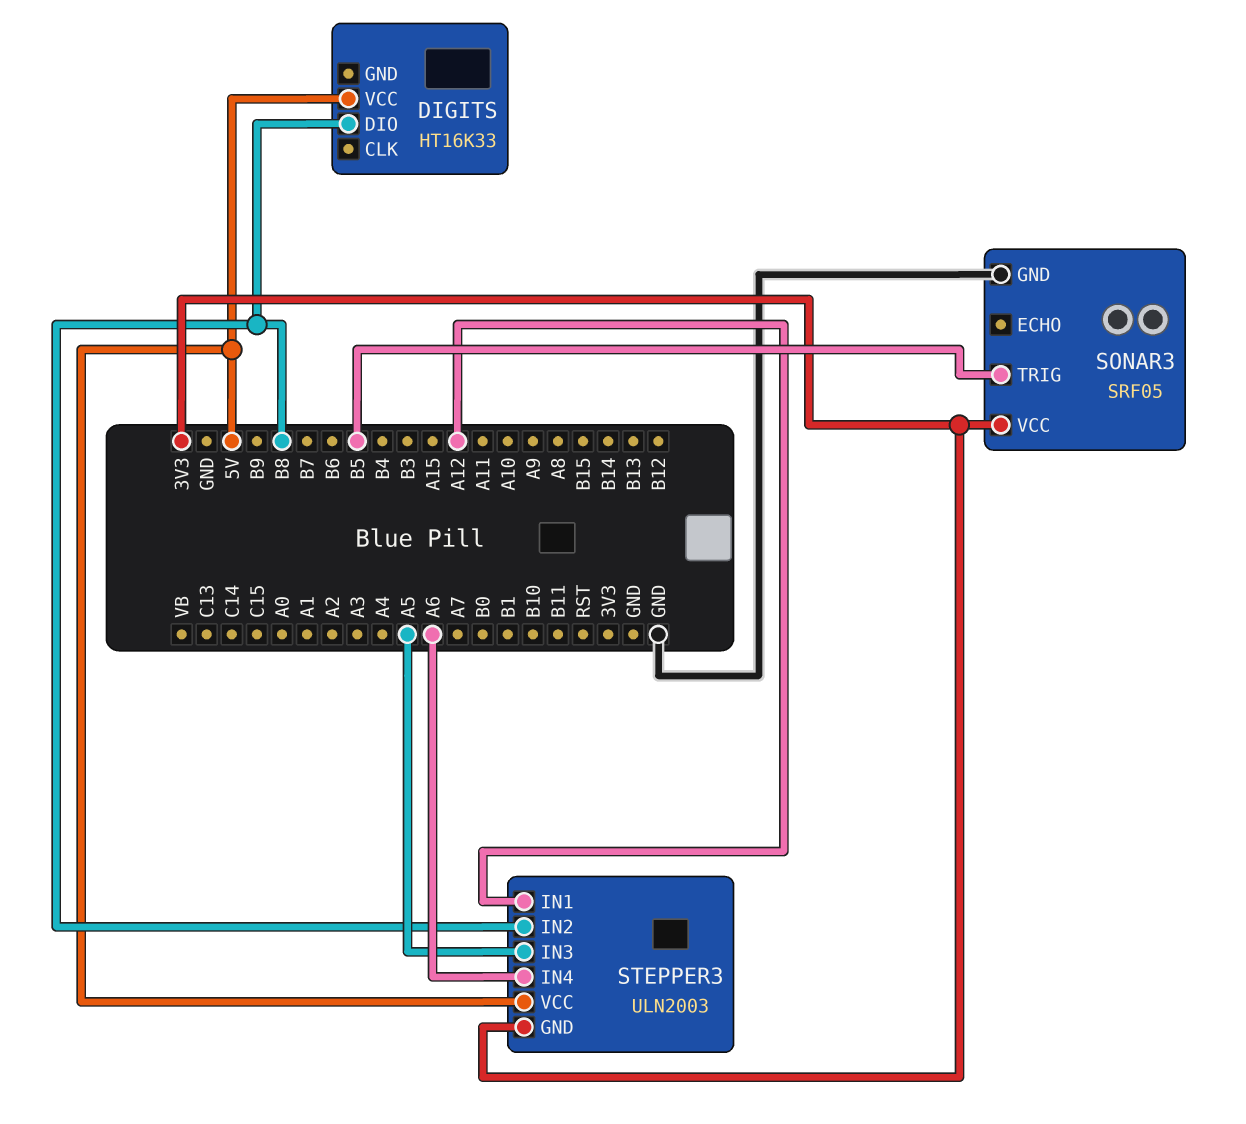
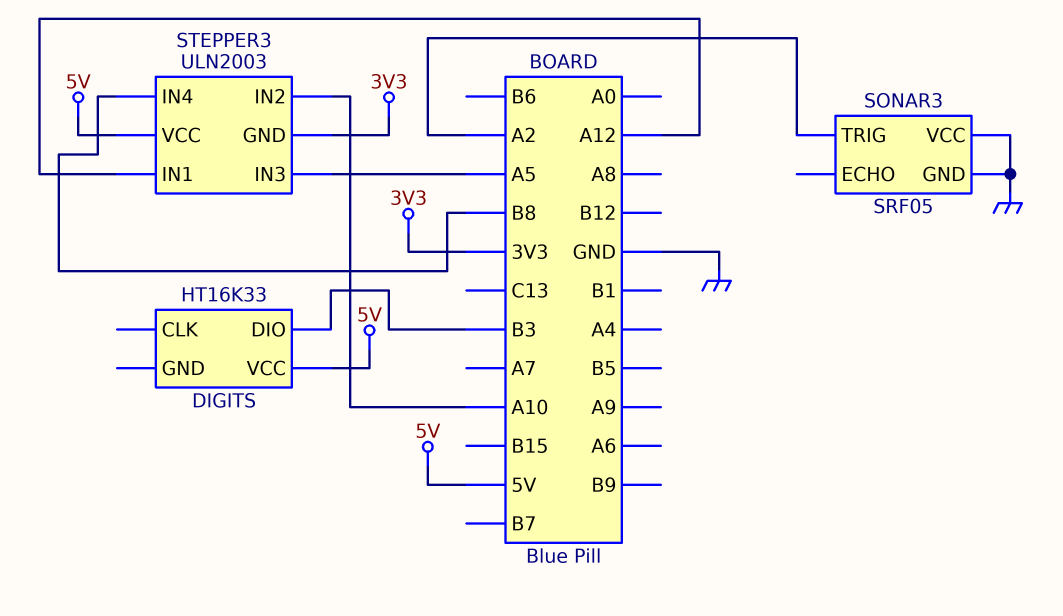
DIGITS pin DIO: B8 -> B3
SONAR3 pin TRIG: B5 -> A2
SONAR3 pin VCC: 3V3 -> GND
STEPPER3 pin IN2: B8 -> A10
STEPPER3 pin IN4: A6 -> B8

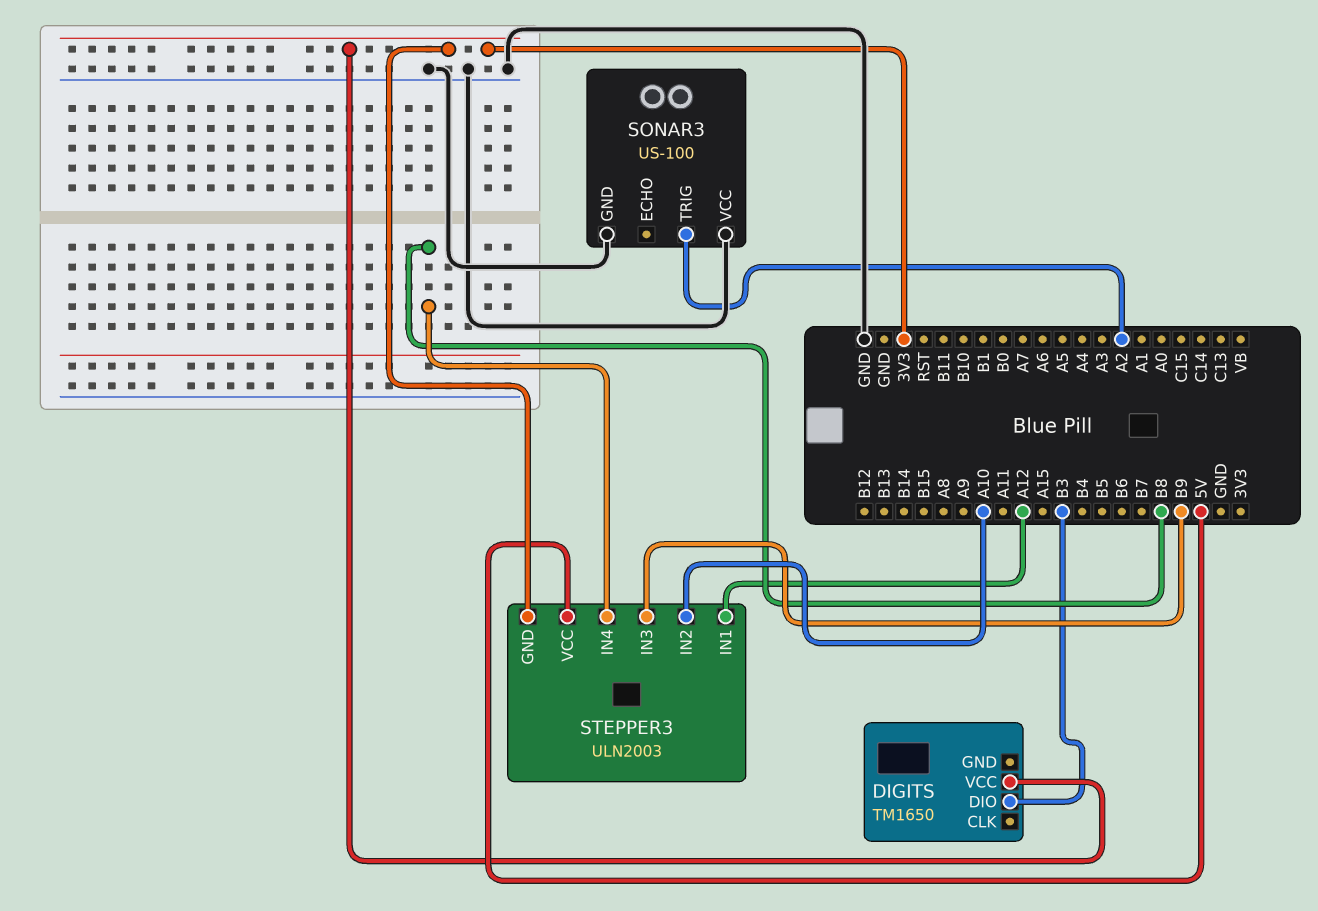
DIGITS: HT16K33 -> TM1650
DIGITS pin VCC: 5V -> 3V3
SONAR3: SRF05 -> US-100
STEPPER3 pin IN3: A5 -> B9

